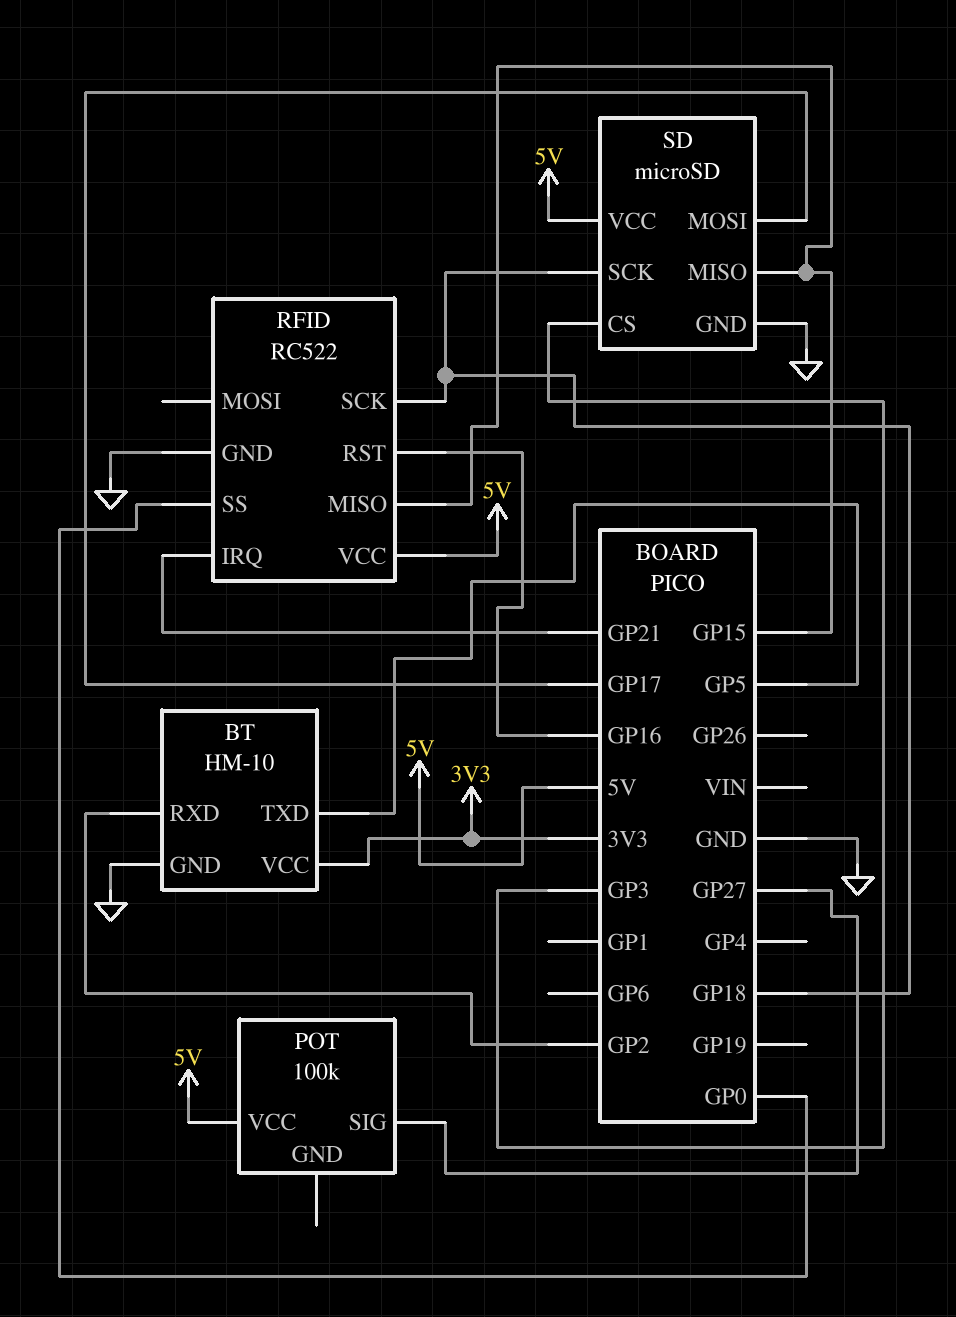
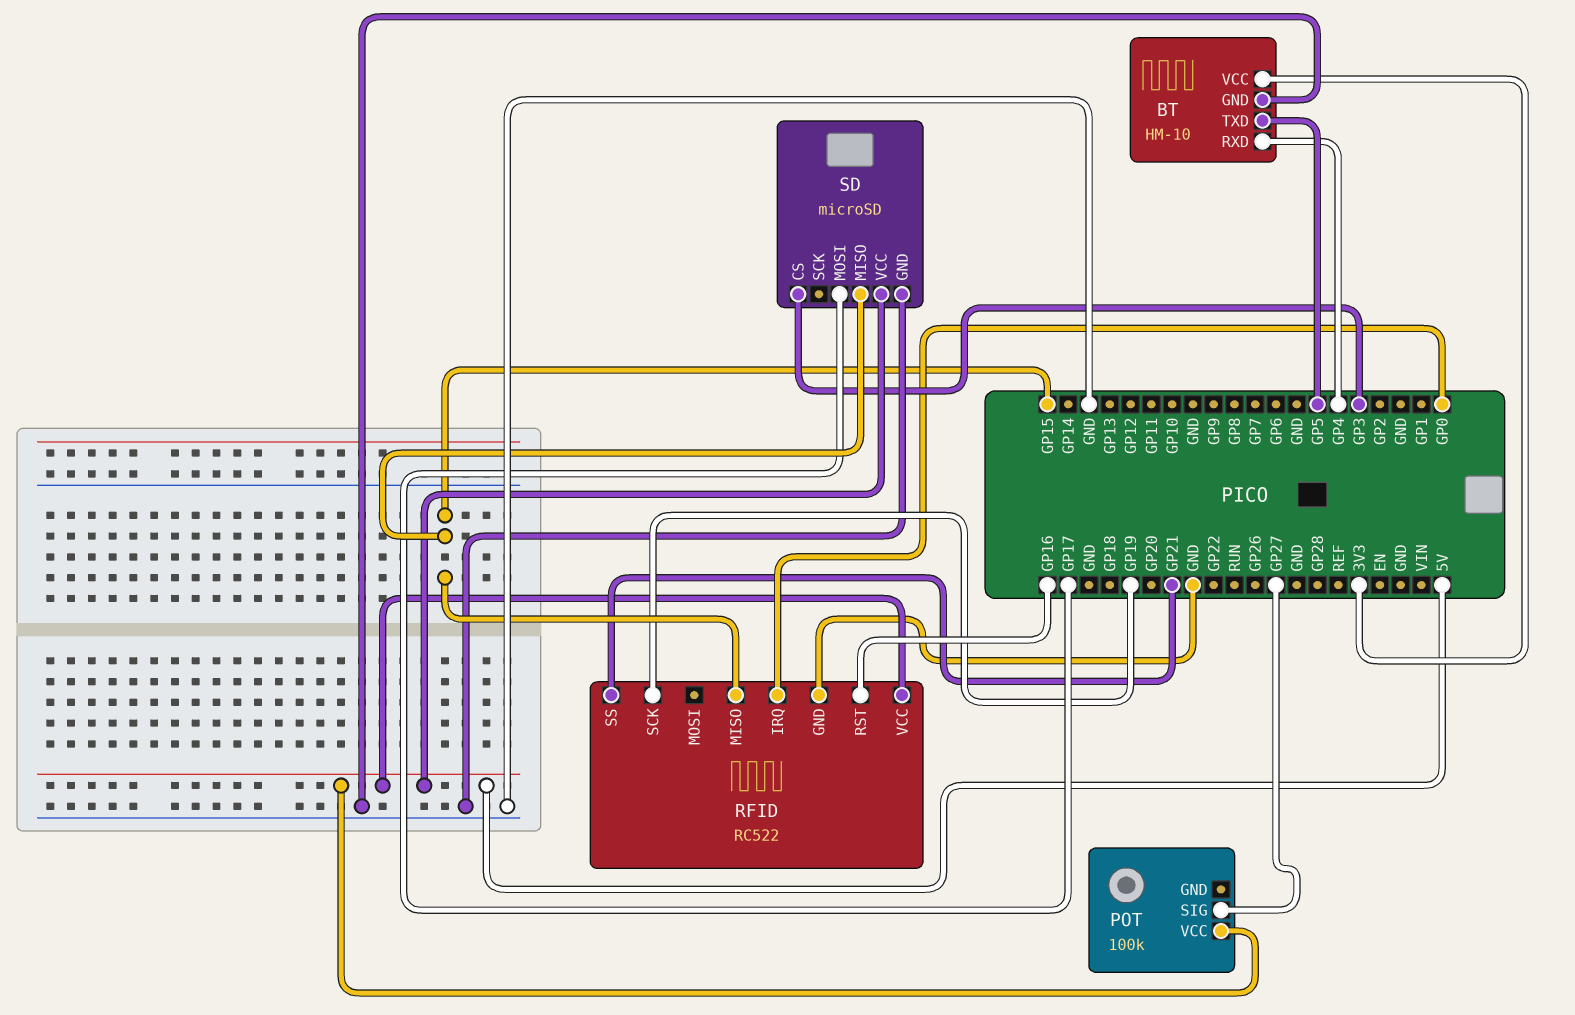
BT pin RXD: GP2 -> GP4
RFID pin IRQ: GP21 -> GP0
RFID pin SCK: GP18 -> GP19
RFID pin SS: GP0 -> GP21
SD pin SCK: GP18 -> none

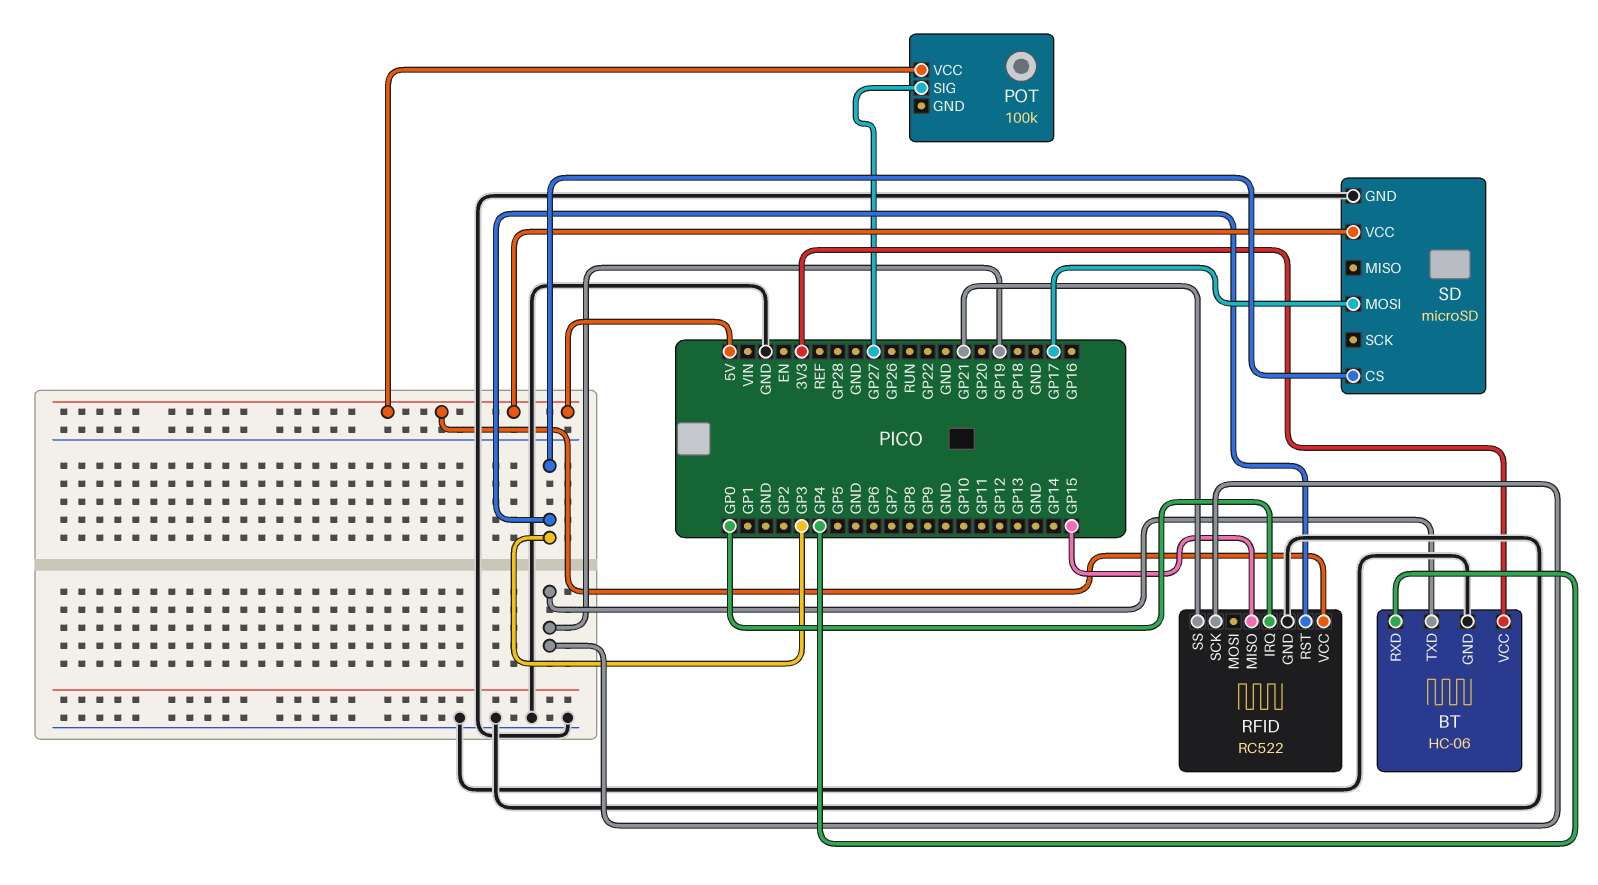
BT: HM-10 -> HC-06
BT pin TXD: GP5 -> GP19
RFID pin RST: GP16 -> GP3
SD pin MISO: GP15 -> none

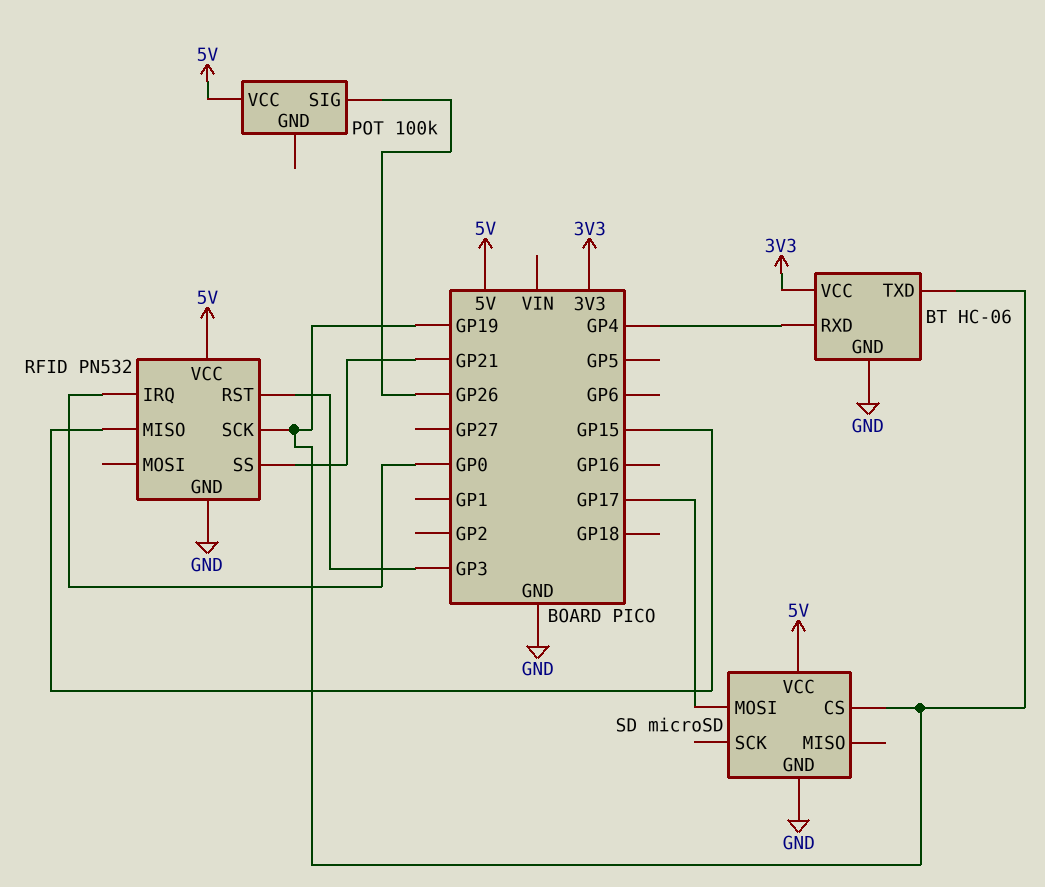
POT pin SIG: GP27 -> GP26
RFID: RC522 -> PN532
SD pin CS: GP3 -> GP19

